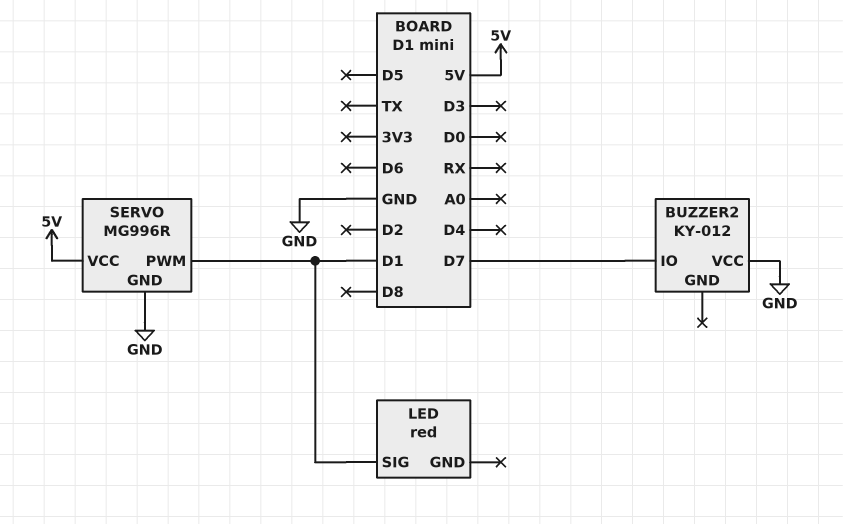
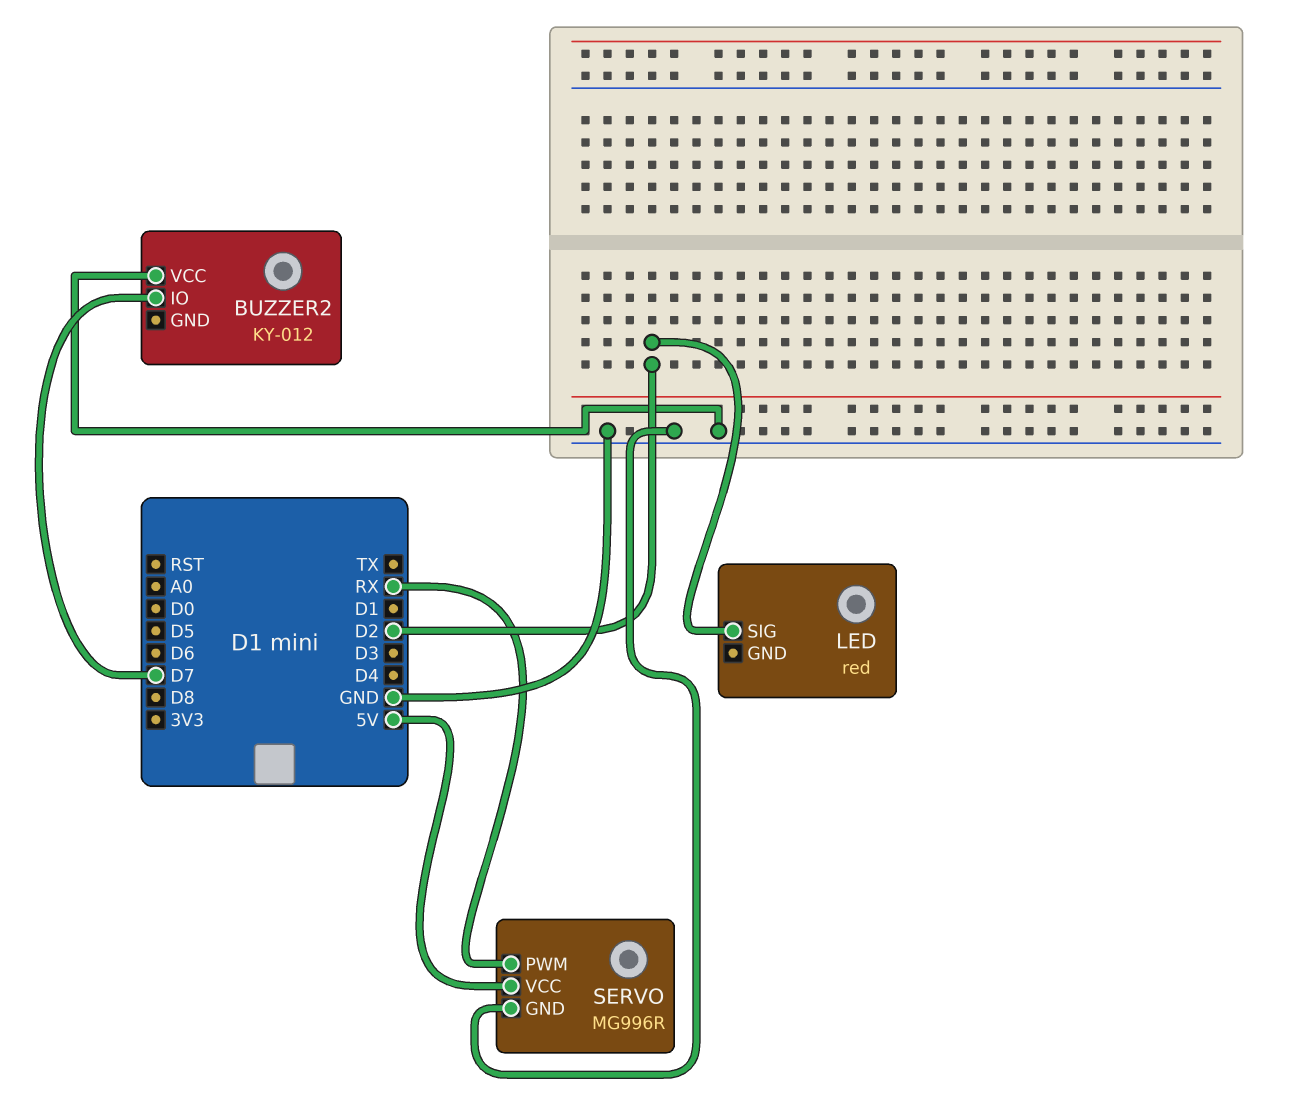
LED pin SIG: D1 -> D2
SERVO pin PWM: D1 -> RX

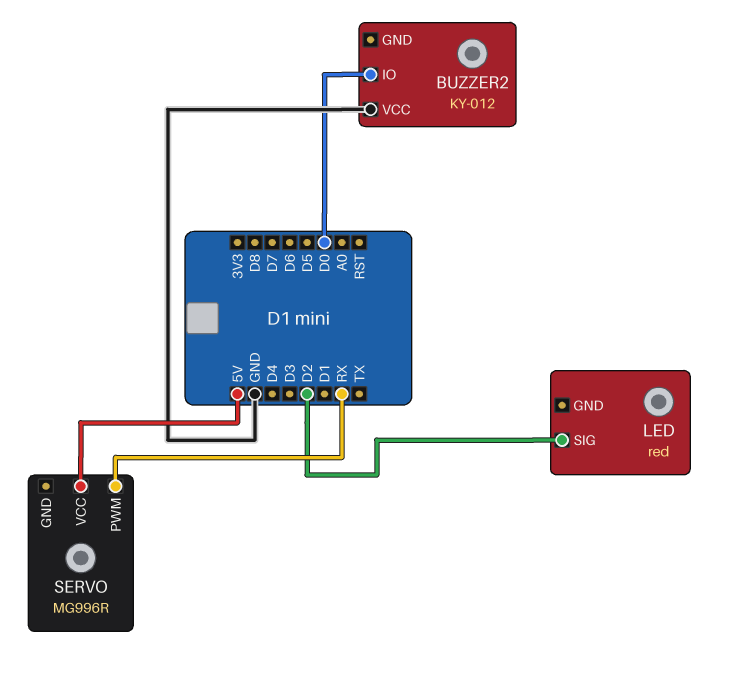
BUZZER2 pin IO: D7 -> D0
SERVO pin GND: GND -> none

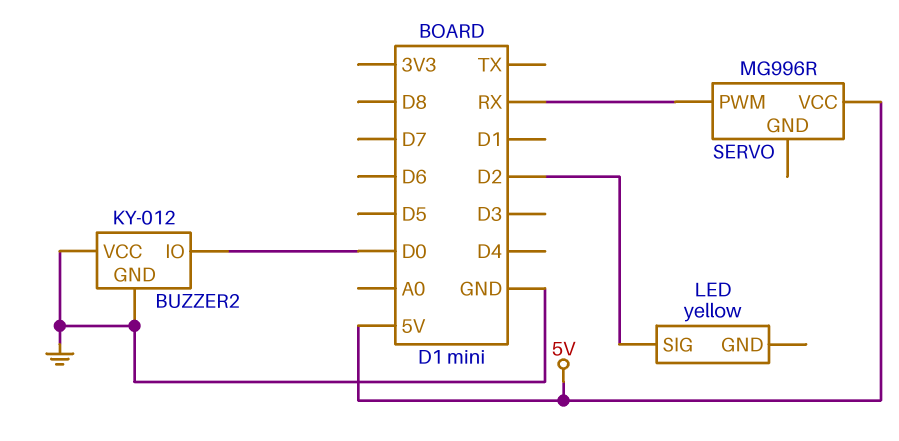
BUZZER2 pin GND: none -> GND
LED: red -> yellow

